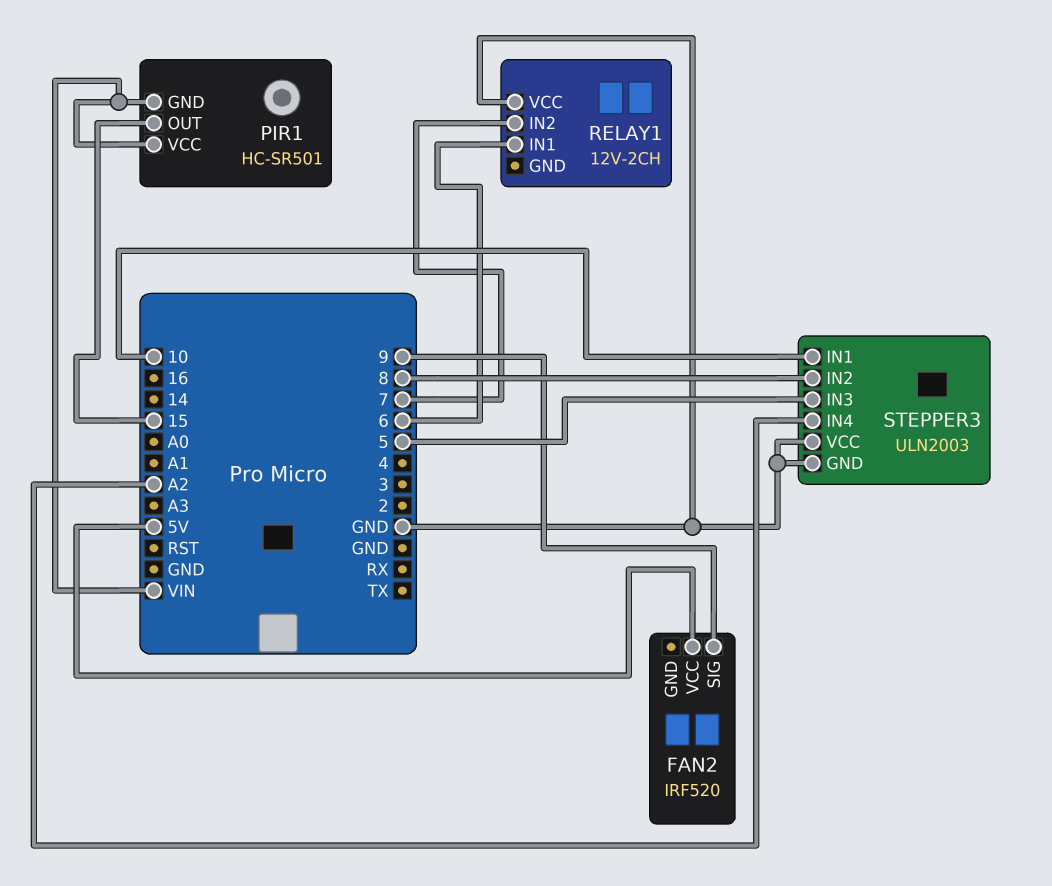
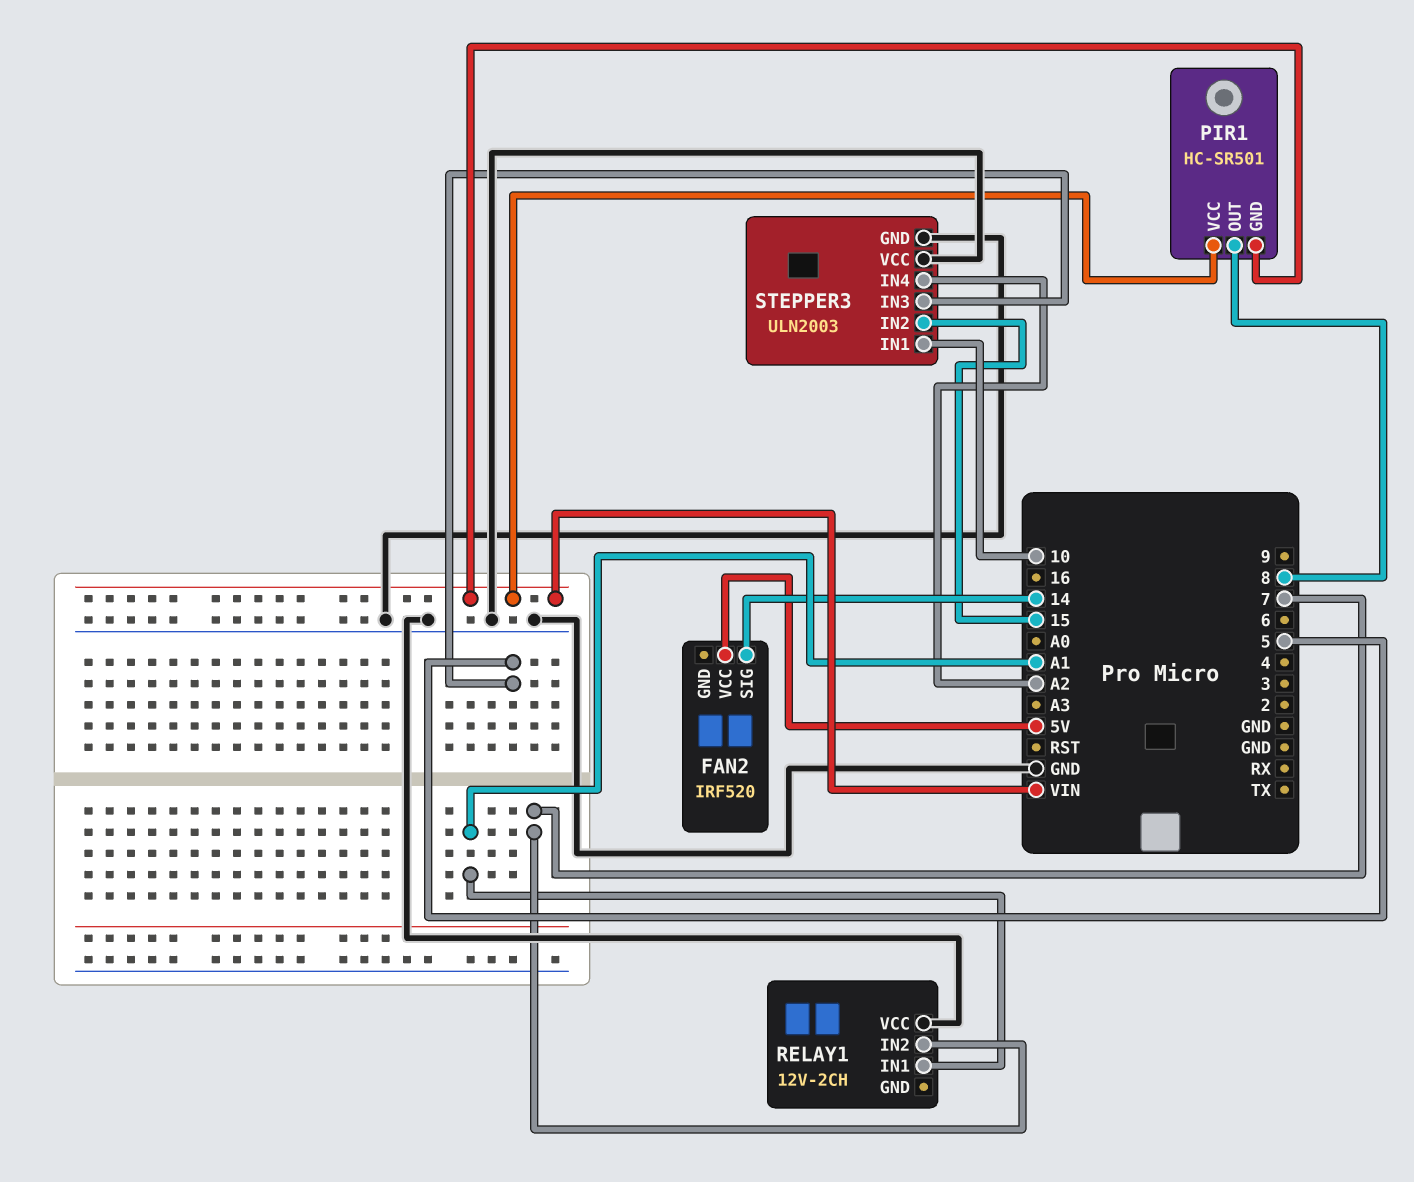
FAN2 pin SIG: 9 -> 14
PIR1 pin OUT: 15 -> 8
RELAY1 pin IN1: 6 -> A1
STEPPER3 pin IN2: 8 -> 15

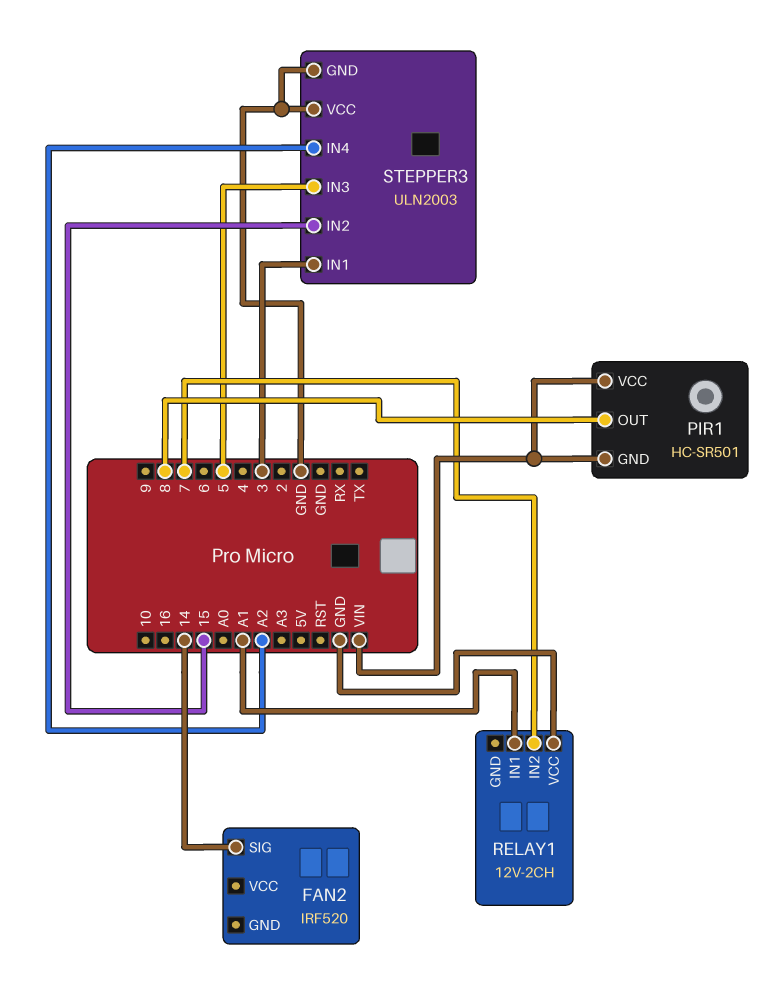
FAN2 pin VCC: 5V -> none
STEPPER3 pin IN1: 10 -> 3

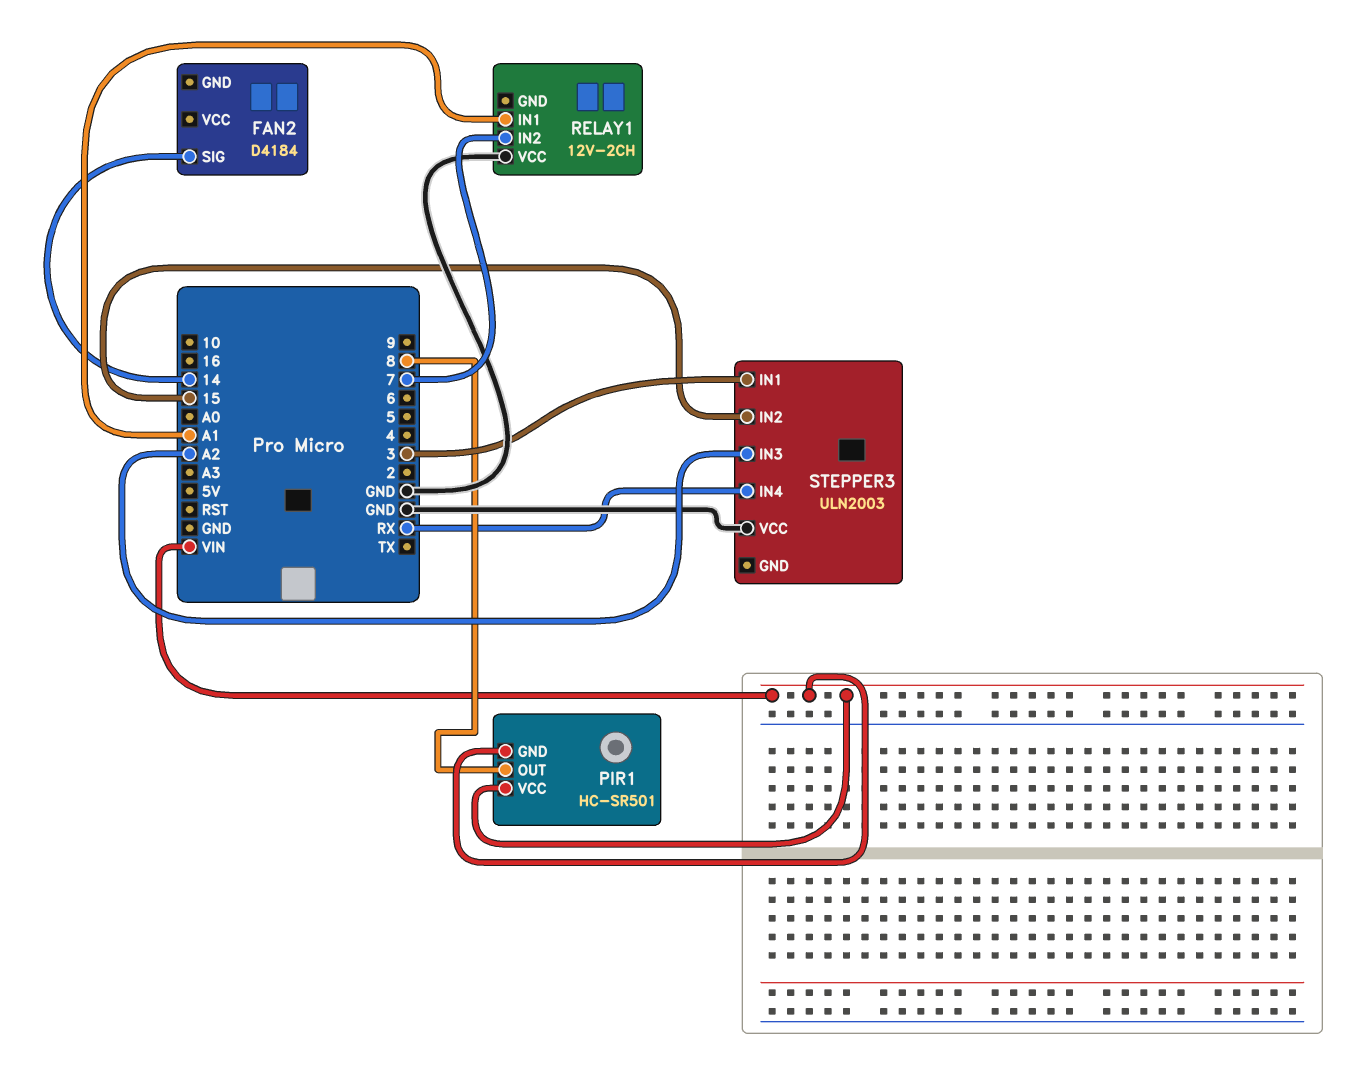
FAN2: IRF520 -> D4184
STEPPER3 pin GND: GND -> none
STEPPER3 pin IN3: 5 -> A2
STEPPER3 pin IN4: A2 -> RX

